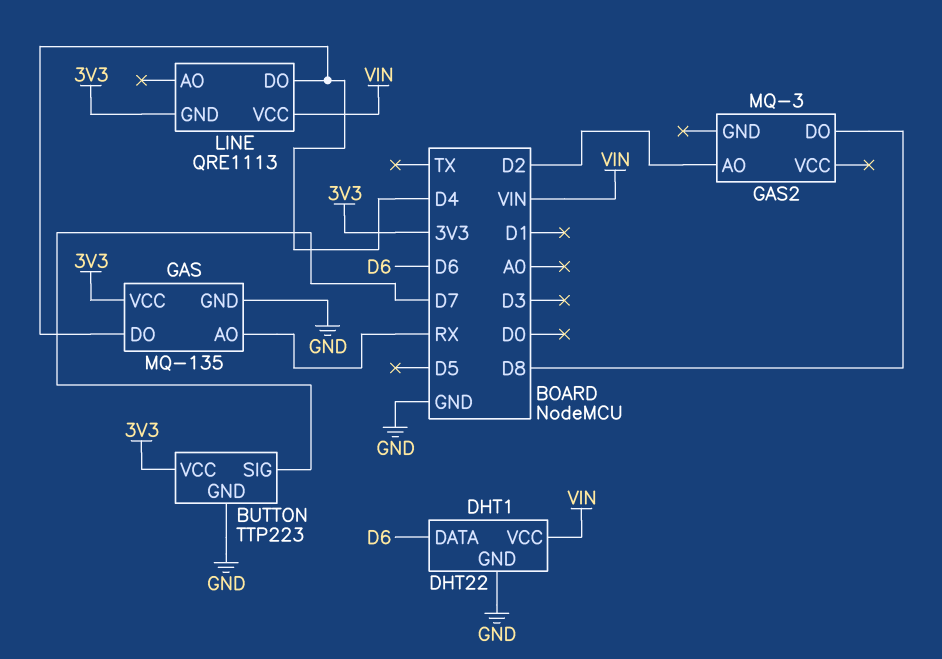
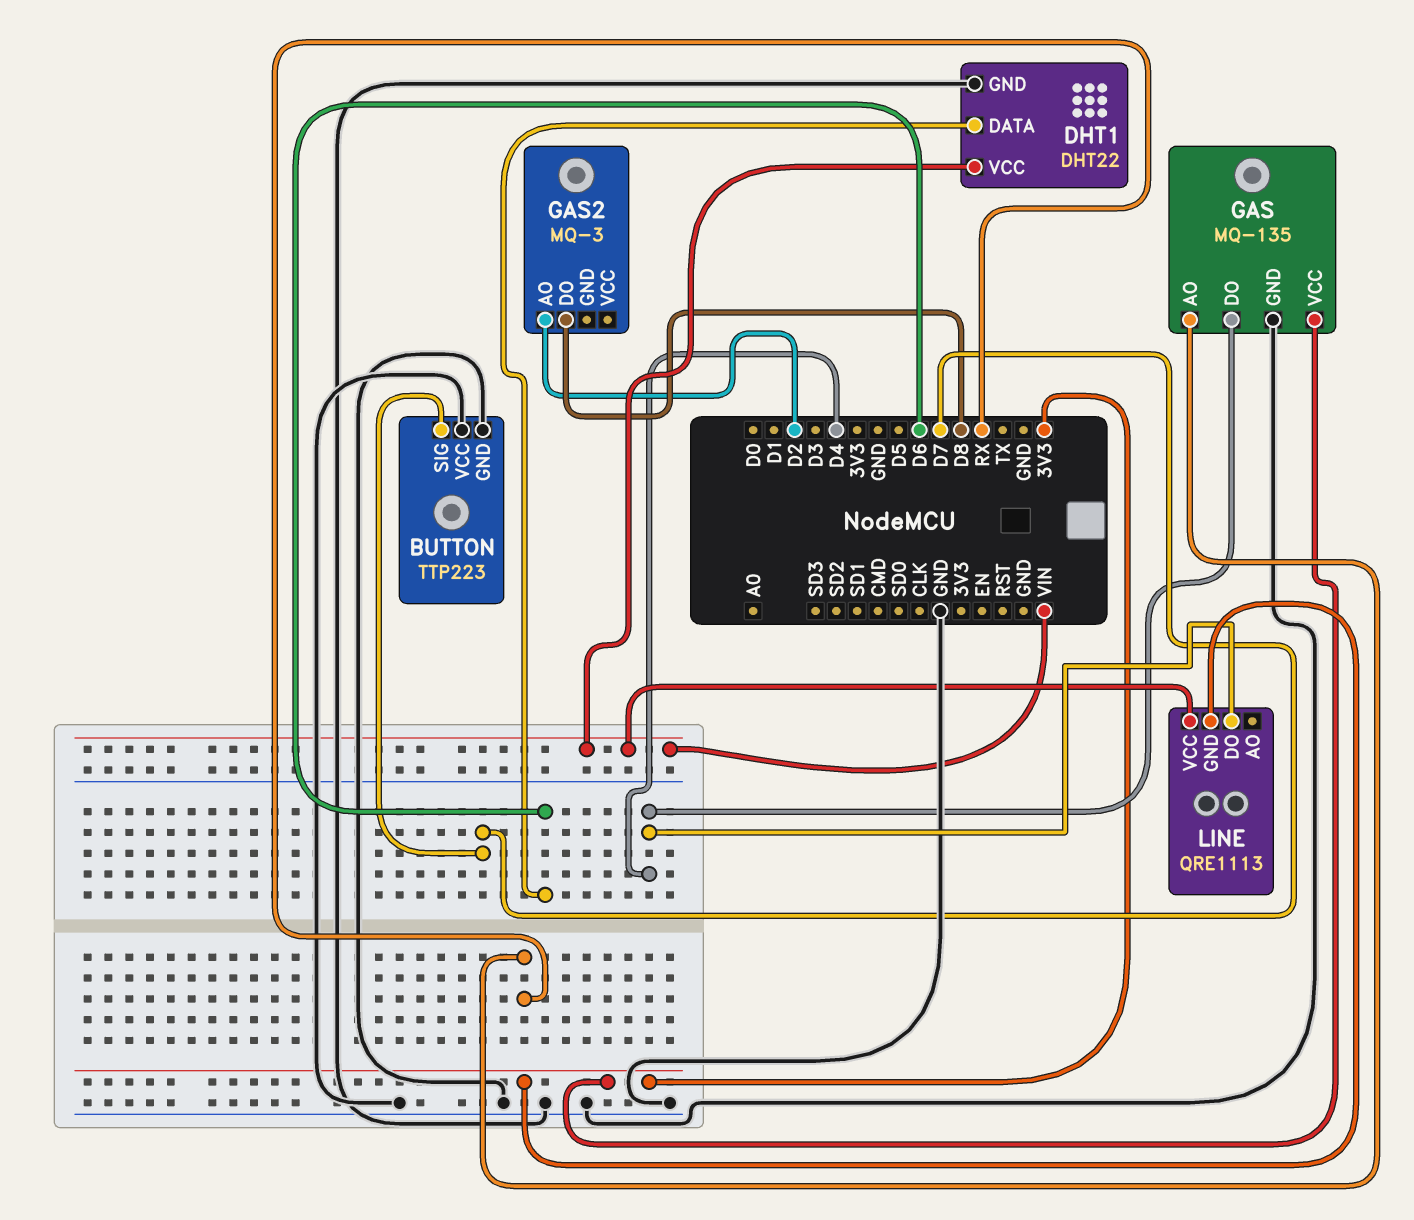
BUTTON pin VCC: 3V3 -> GND

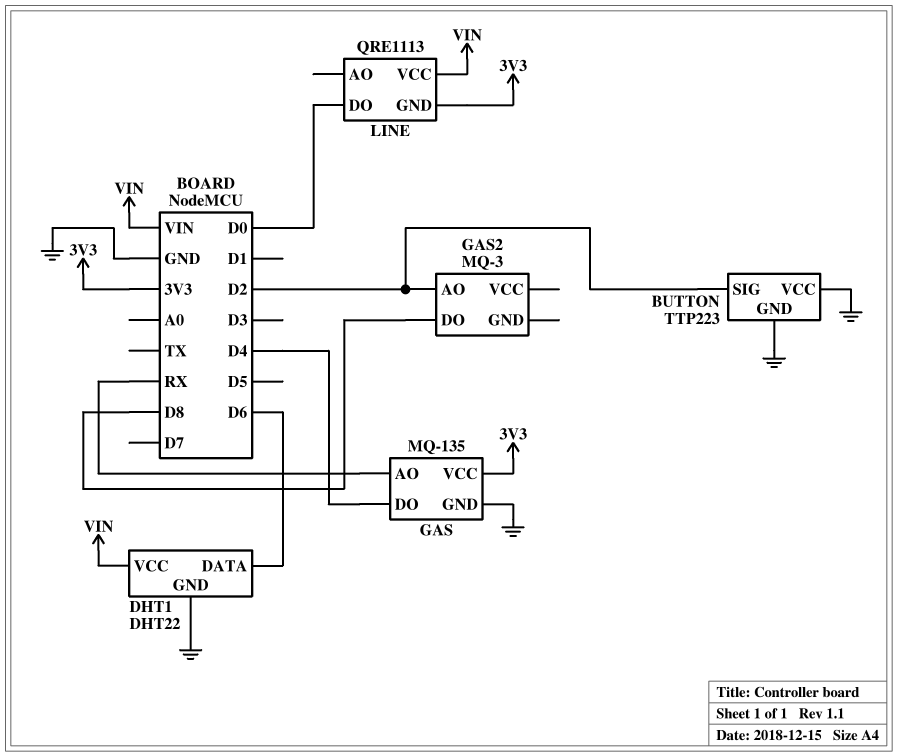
BUTTON pin SIG: D7 -> D2
LINE pin DO: D4 -> D0

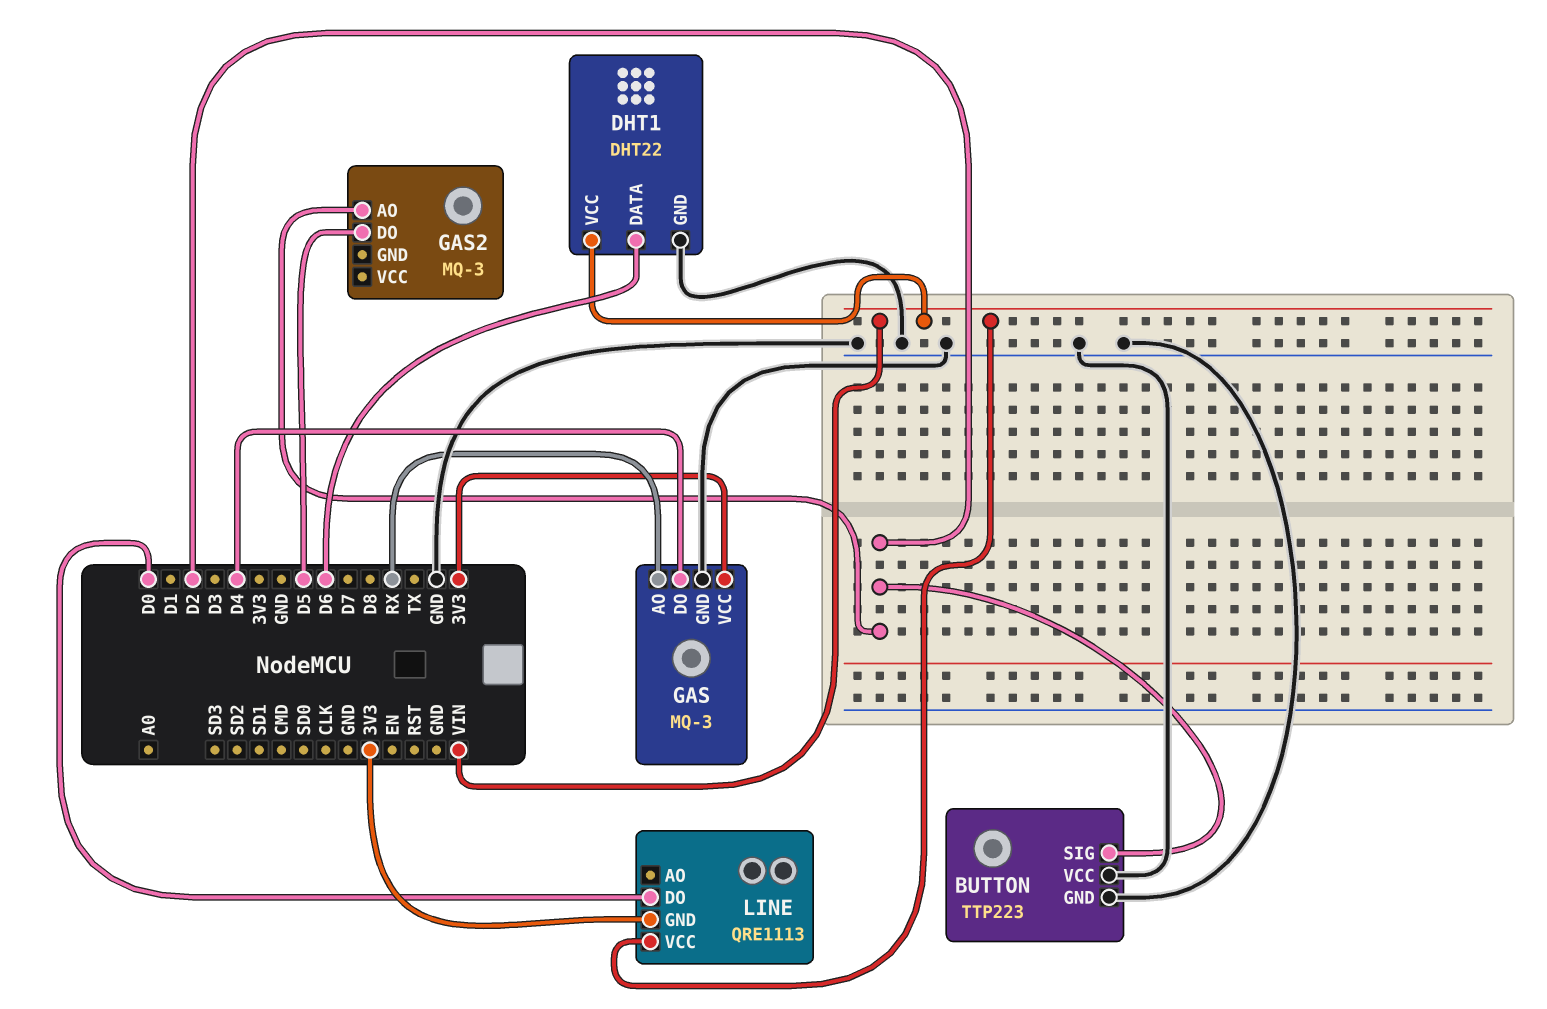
GAS: MQ-135 -> MQ-3
GAS2 pin DO: D8 -> D5

